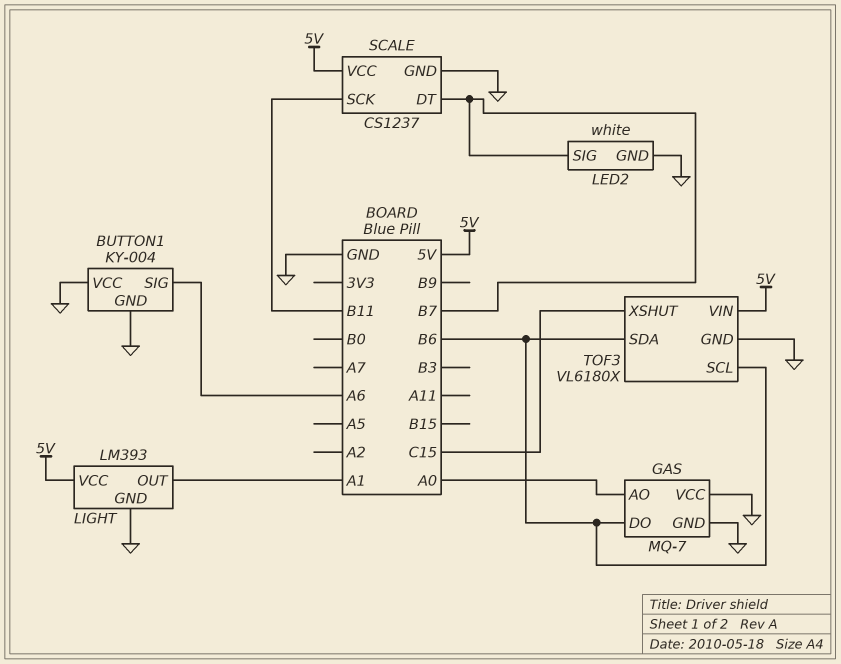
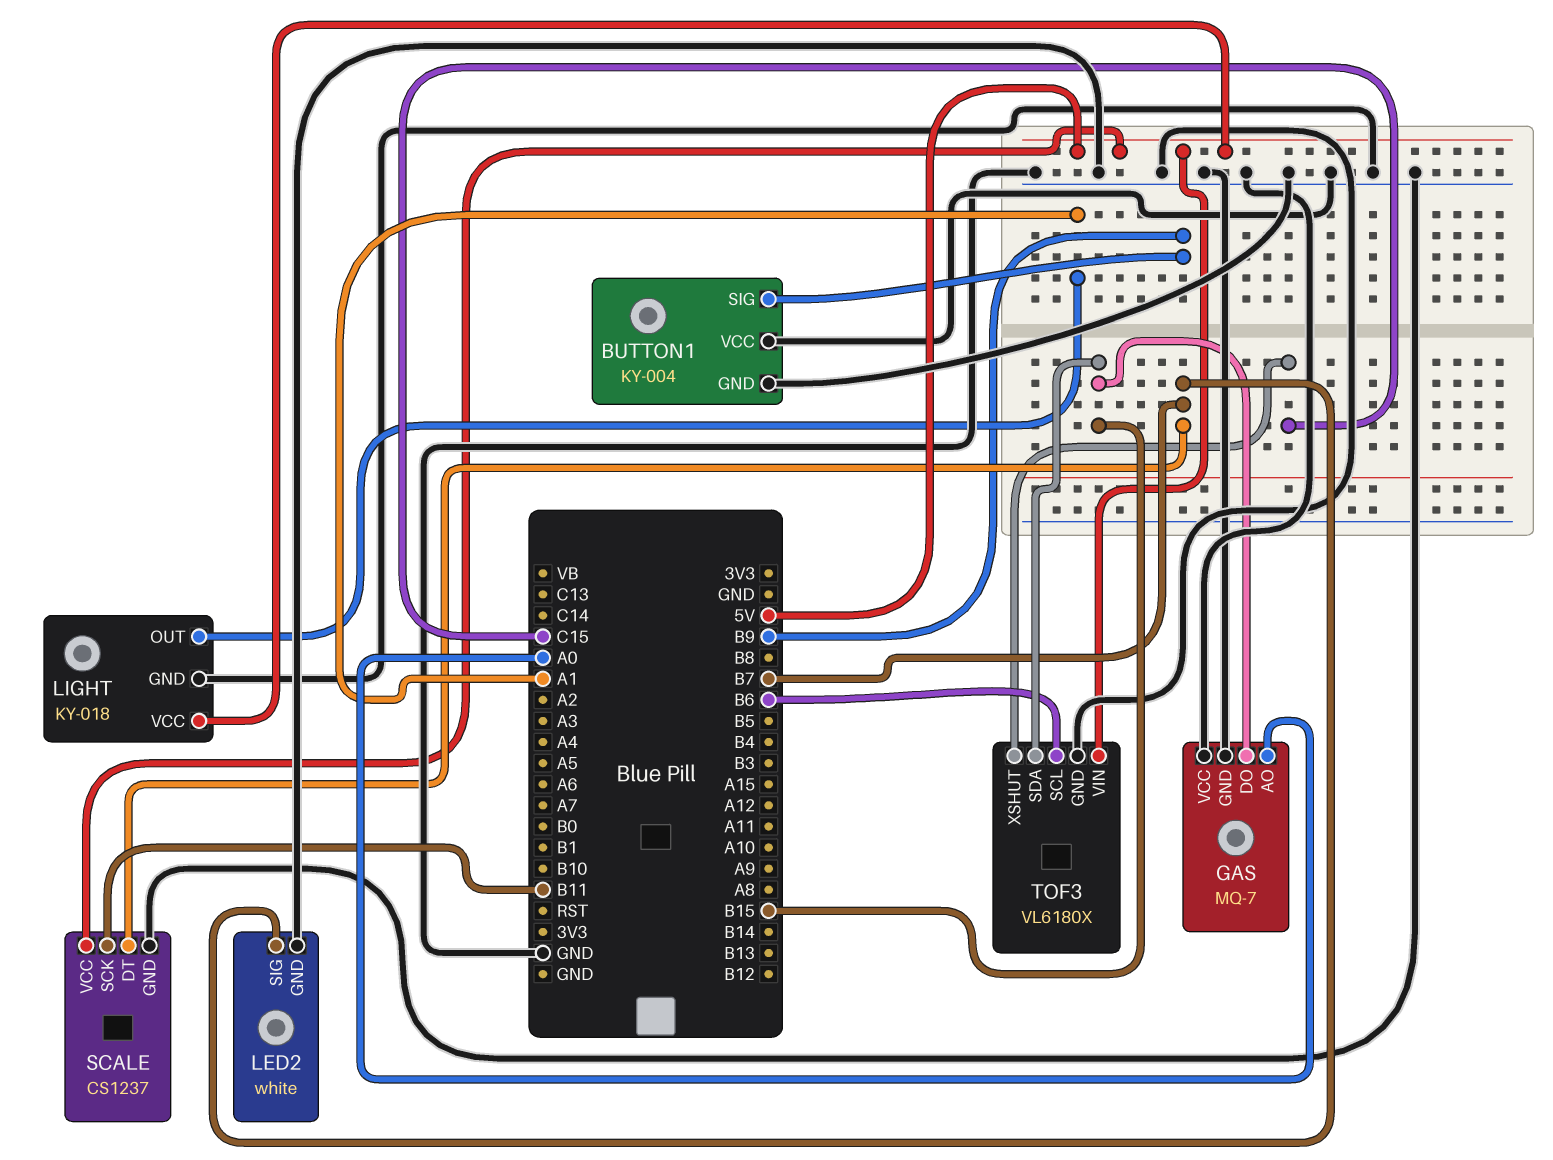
BUTTON1 pin SIG: A6 -> B9
GAS pin DO: B6 -> B15
LIGHT: LM393 -> KY-018
TOF3 pin SDA: B6 -> B15

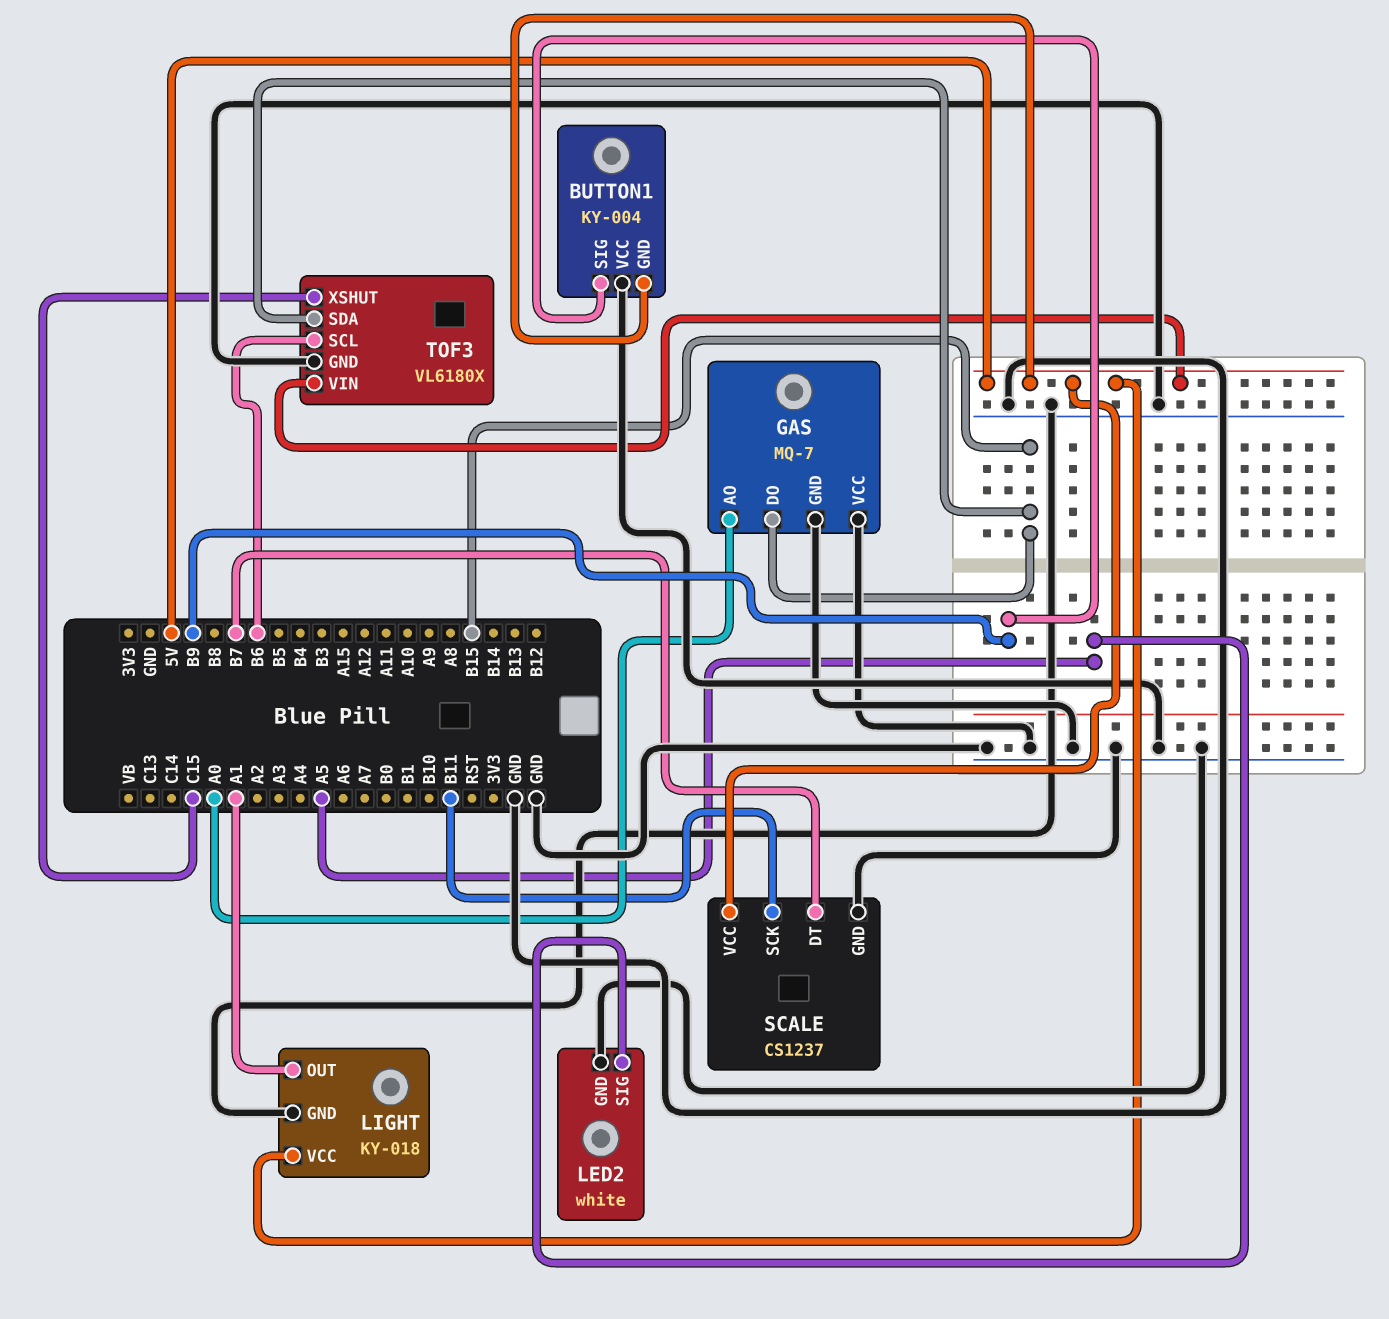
BUTTON1 pin GND: GND -> 5V
LED2 pin SIG: B7 -> A5

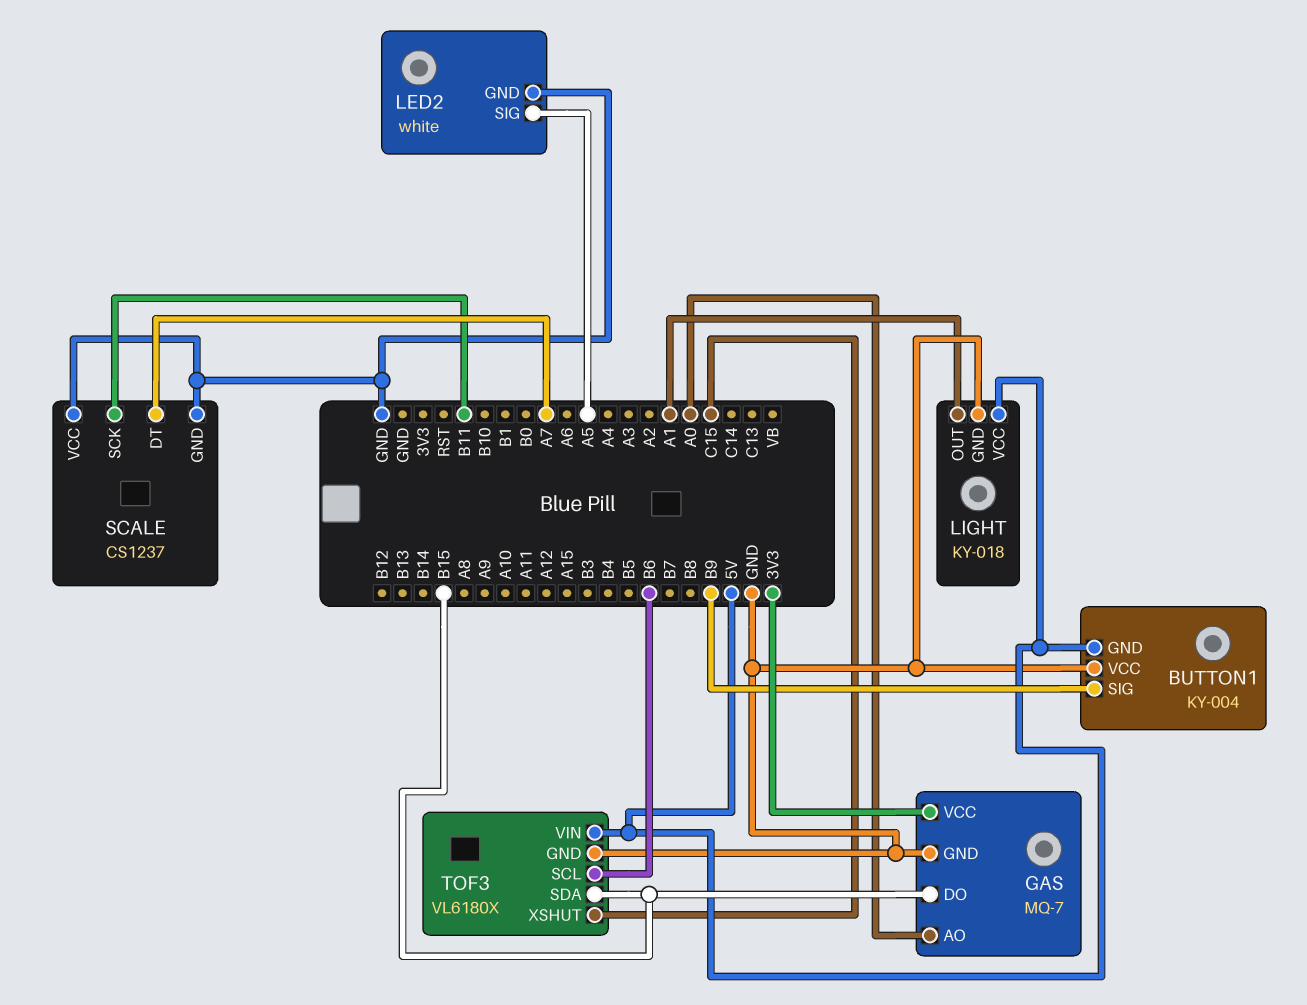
GAS pin VCC: GND -> 3V3
SCALE pin DT: B7 -> A7
SCALE pin VCC: 5V -> GND

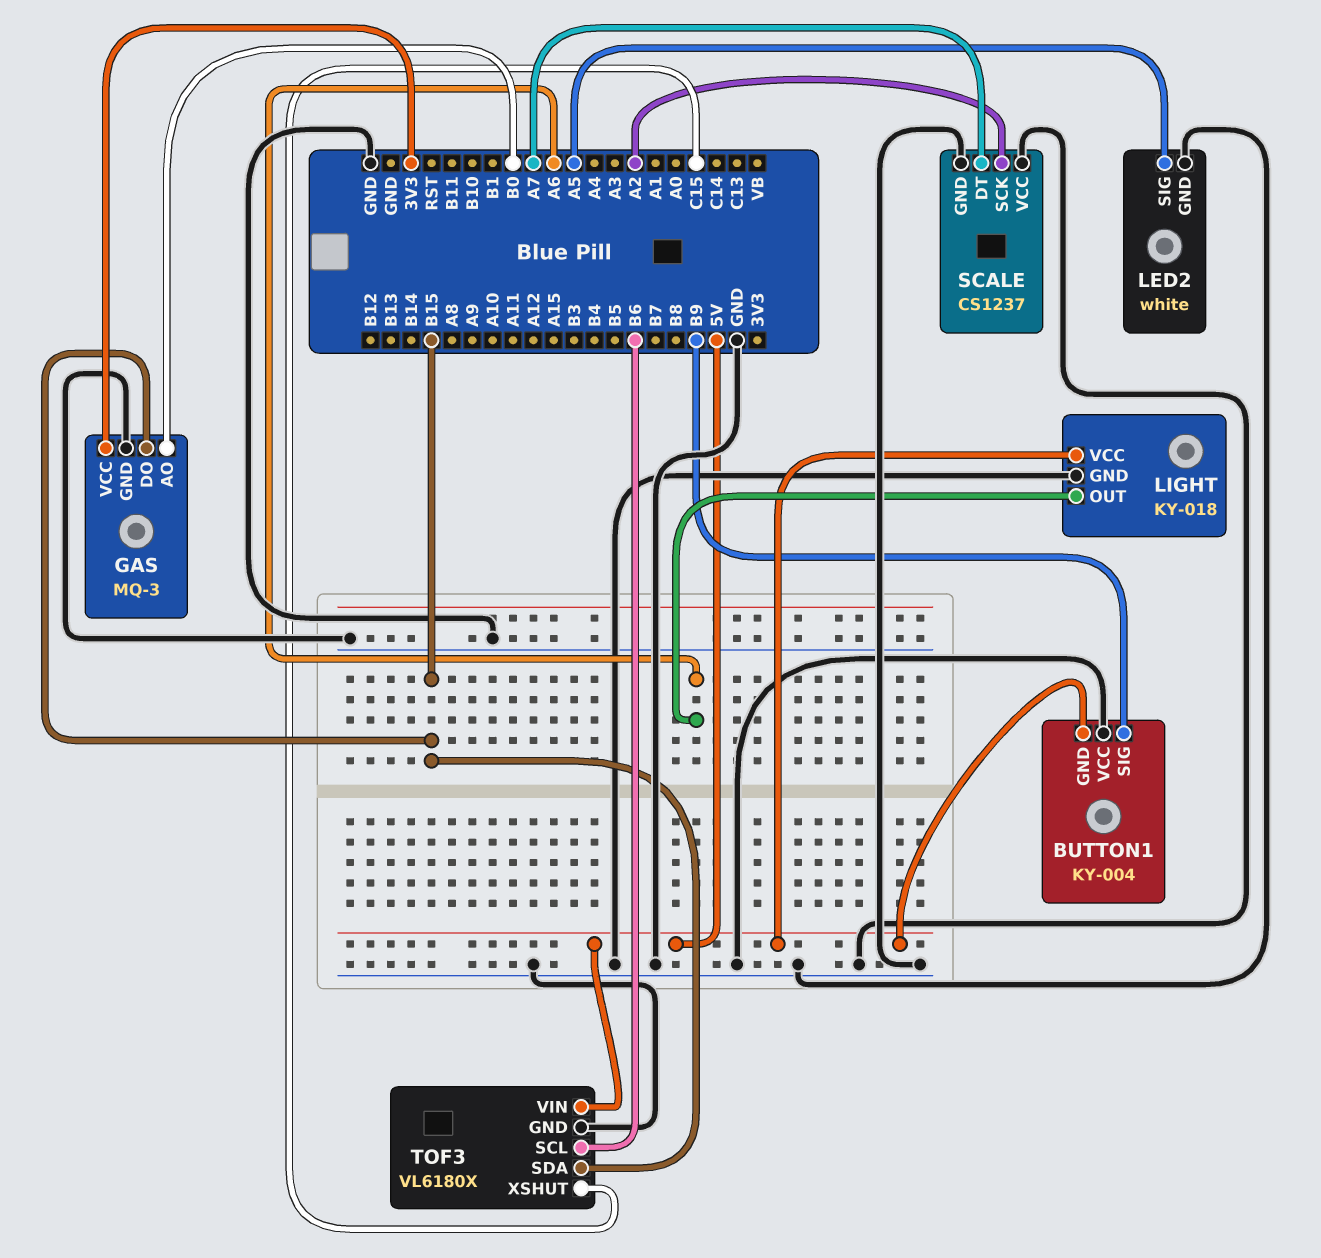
GAS: MQ-7 -> MQ-3
GAS pin AO: A0 -> B0
LIGHT pin OUT: A1 -> A6
SCALE pin SCK: B11 -> A2

